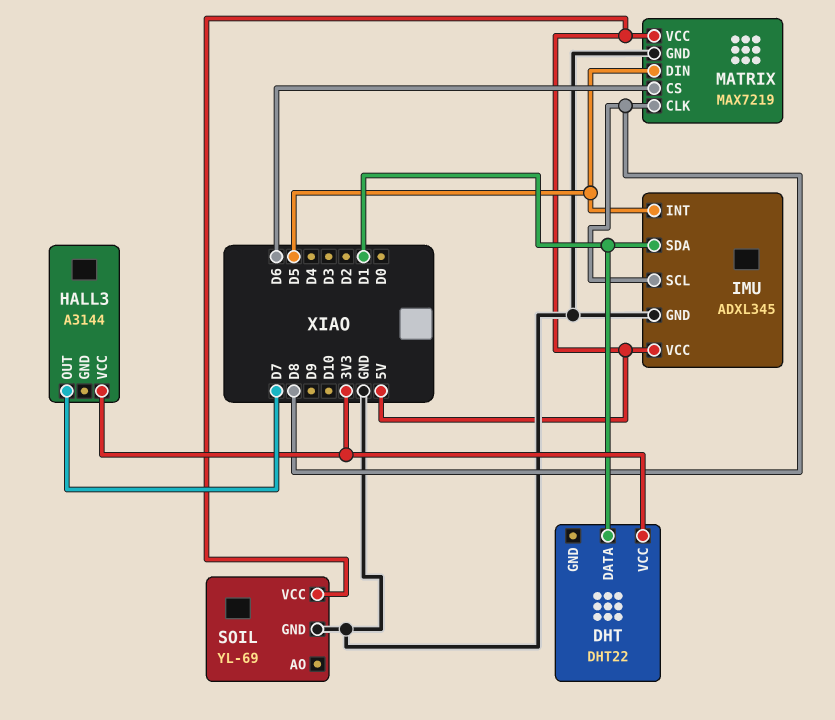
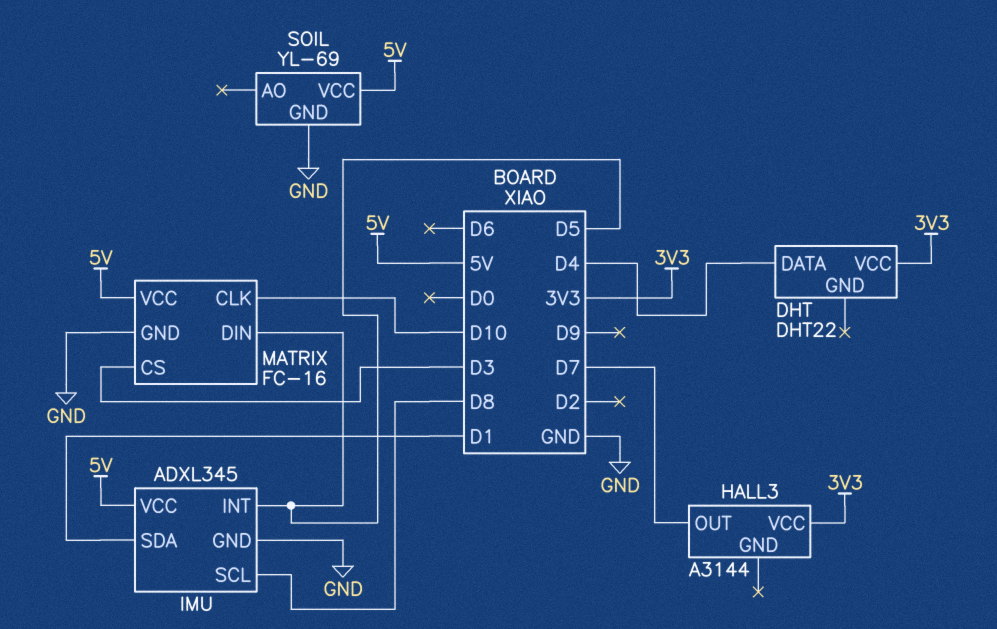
DHT pin DATA: D1 -> D4
MATRIX: MAX7219 -> FC-16
MATRIX pin CLK: D8 -> D10
MATRIX pin CS: D6 -> D3

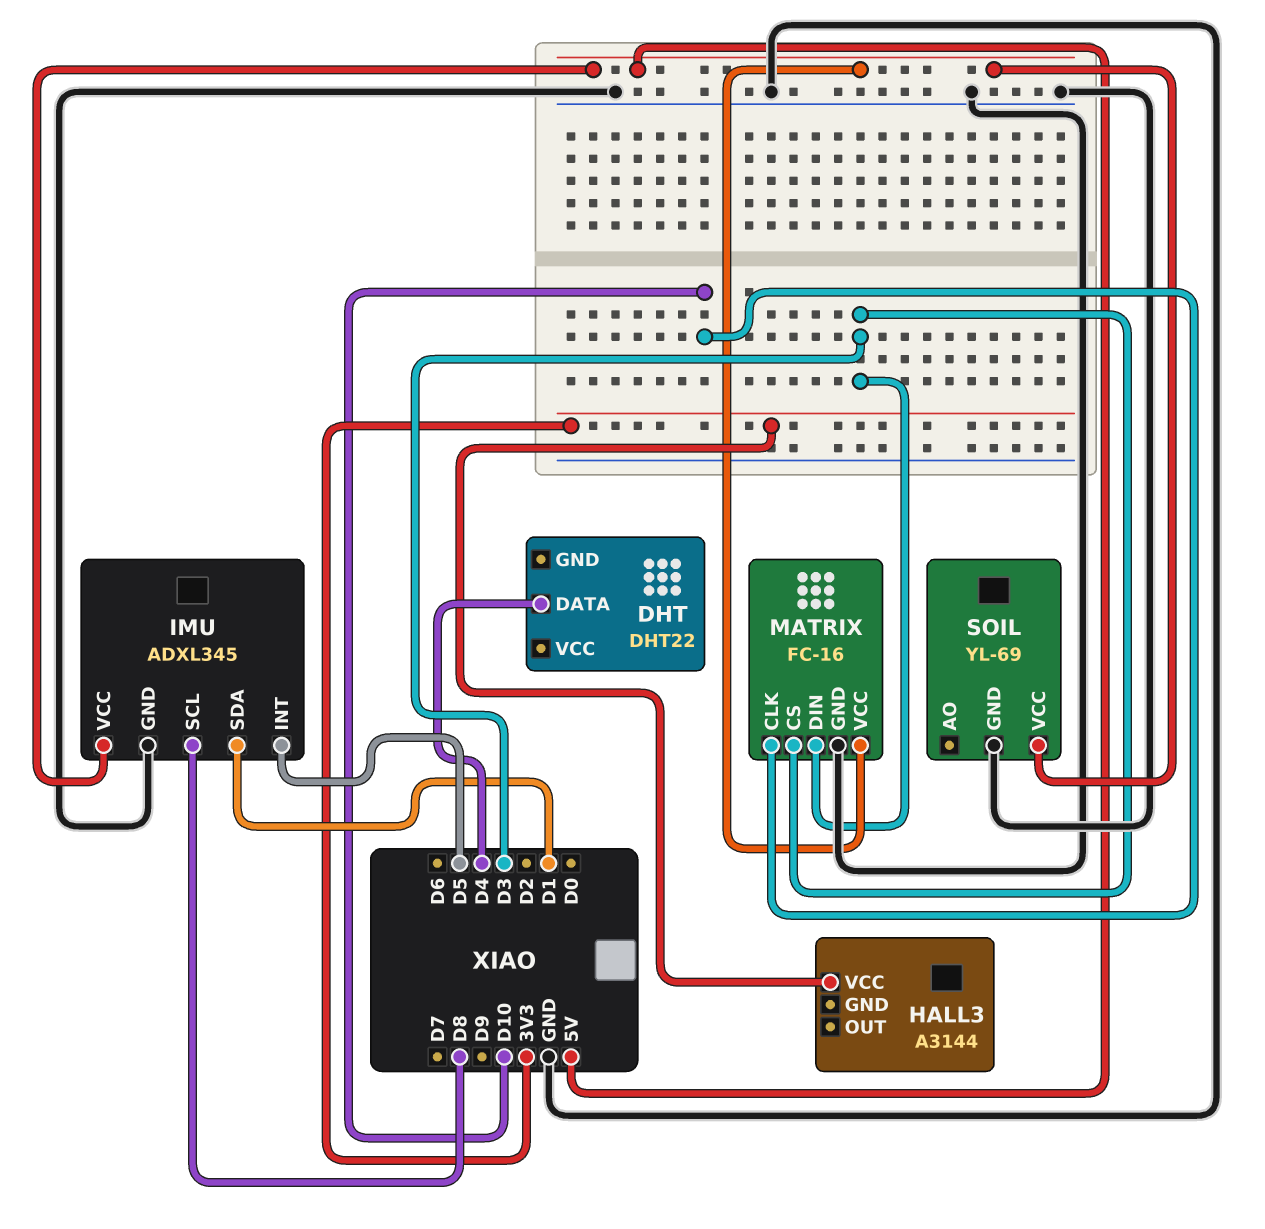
DHT pin VCC: 3V3 -> none
HALL3 pin OUT: D7 -> none
MATRIX pin DIN: D5 -> D3

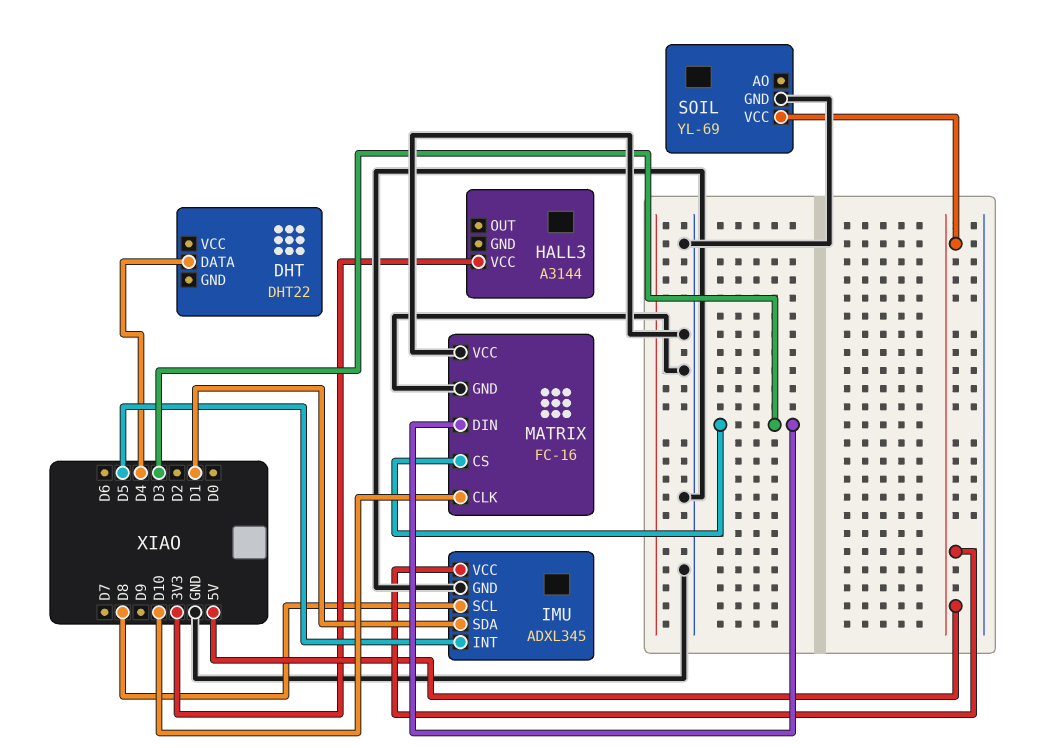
MATRIX pin VCC: 5V -> GND

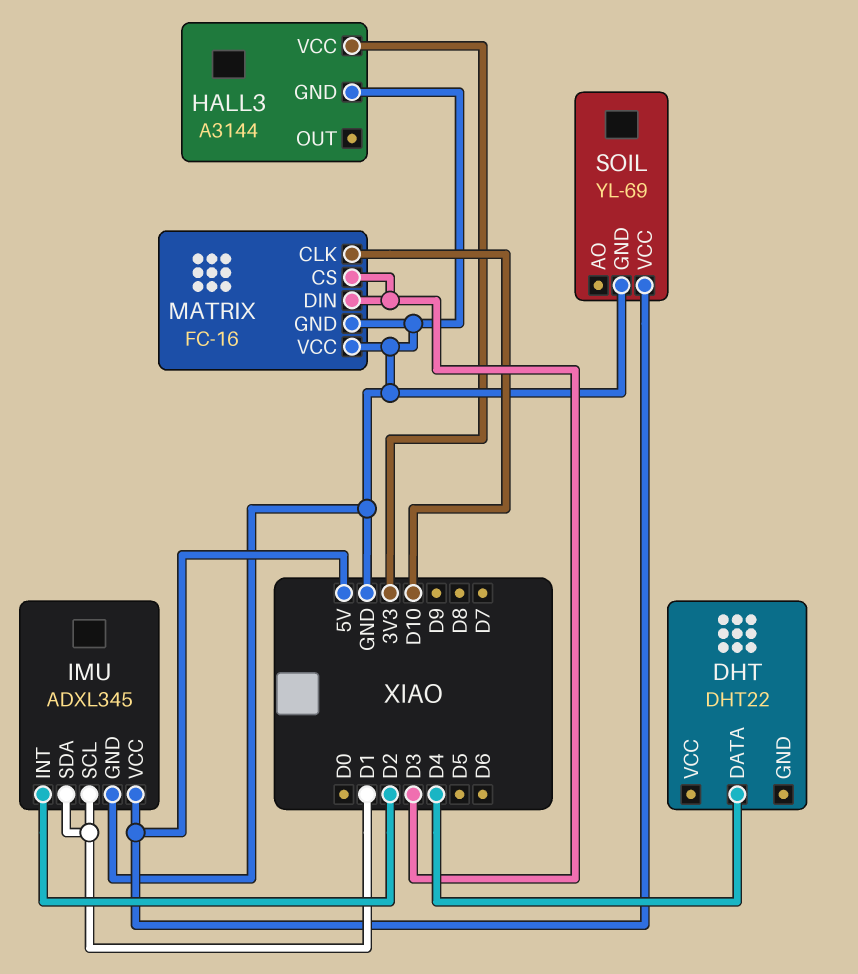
HALL3 pin GND: none -> GND
IMU pin INT: D5 -> D2
IMU pin SCL: D8 -> D1

